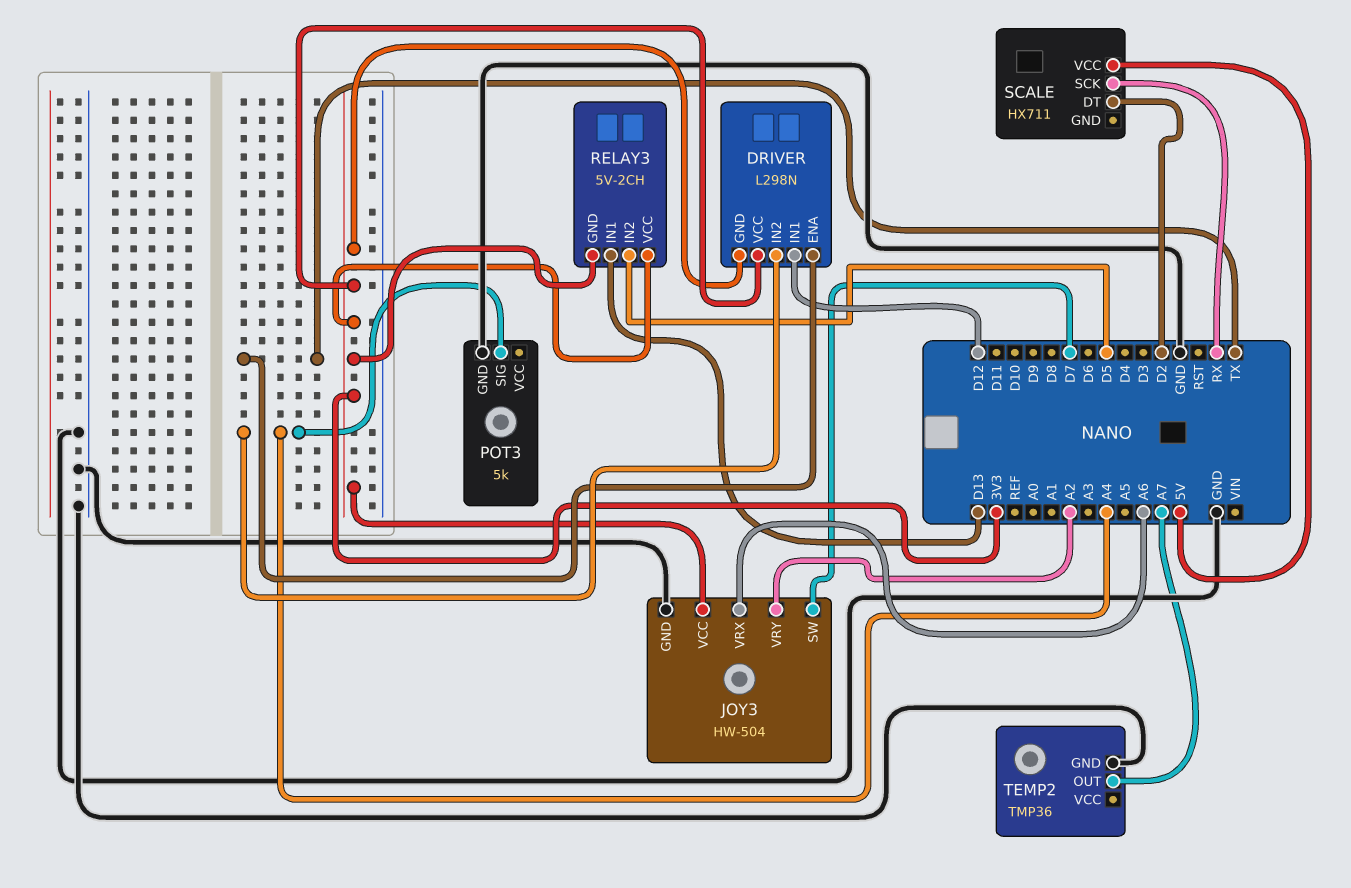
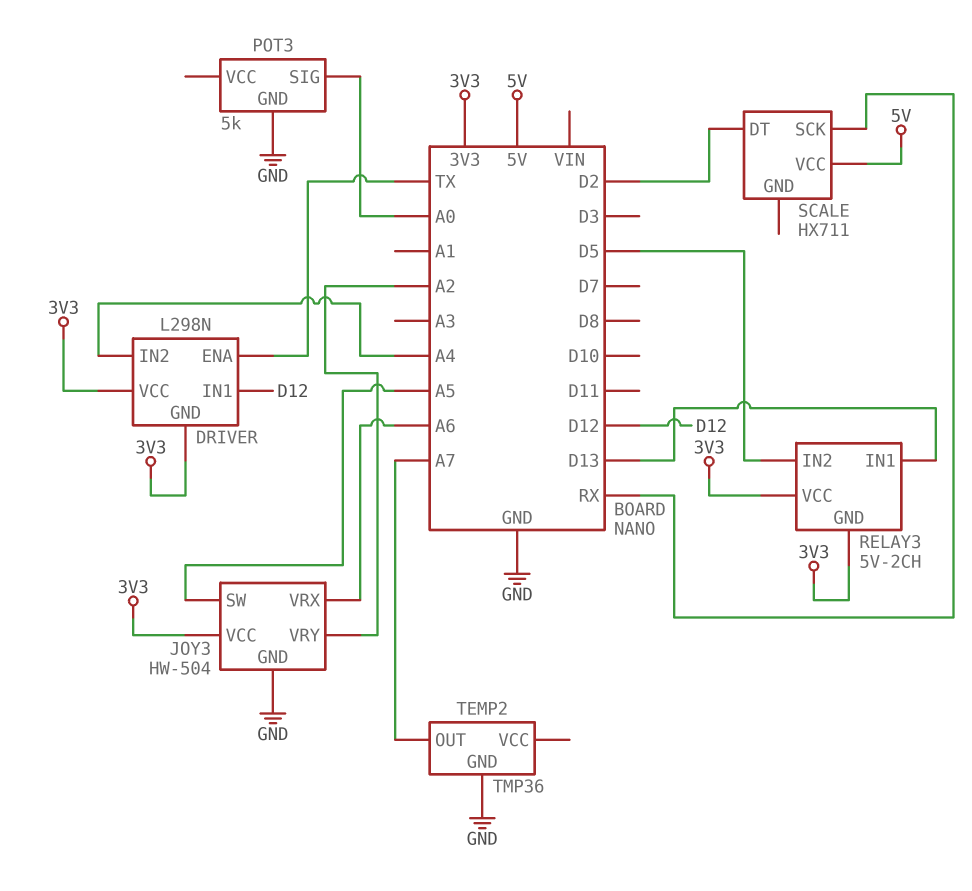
JOY3 pin SW: D7 -> A5
POT3 pin SIG: A4 -> A0

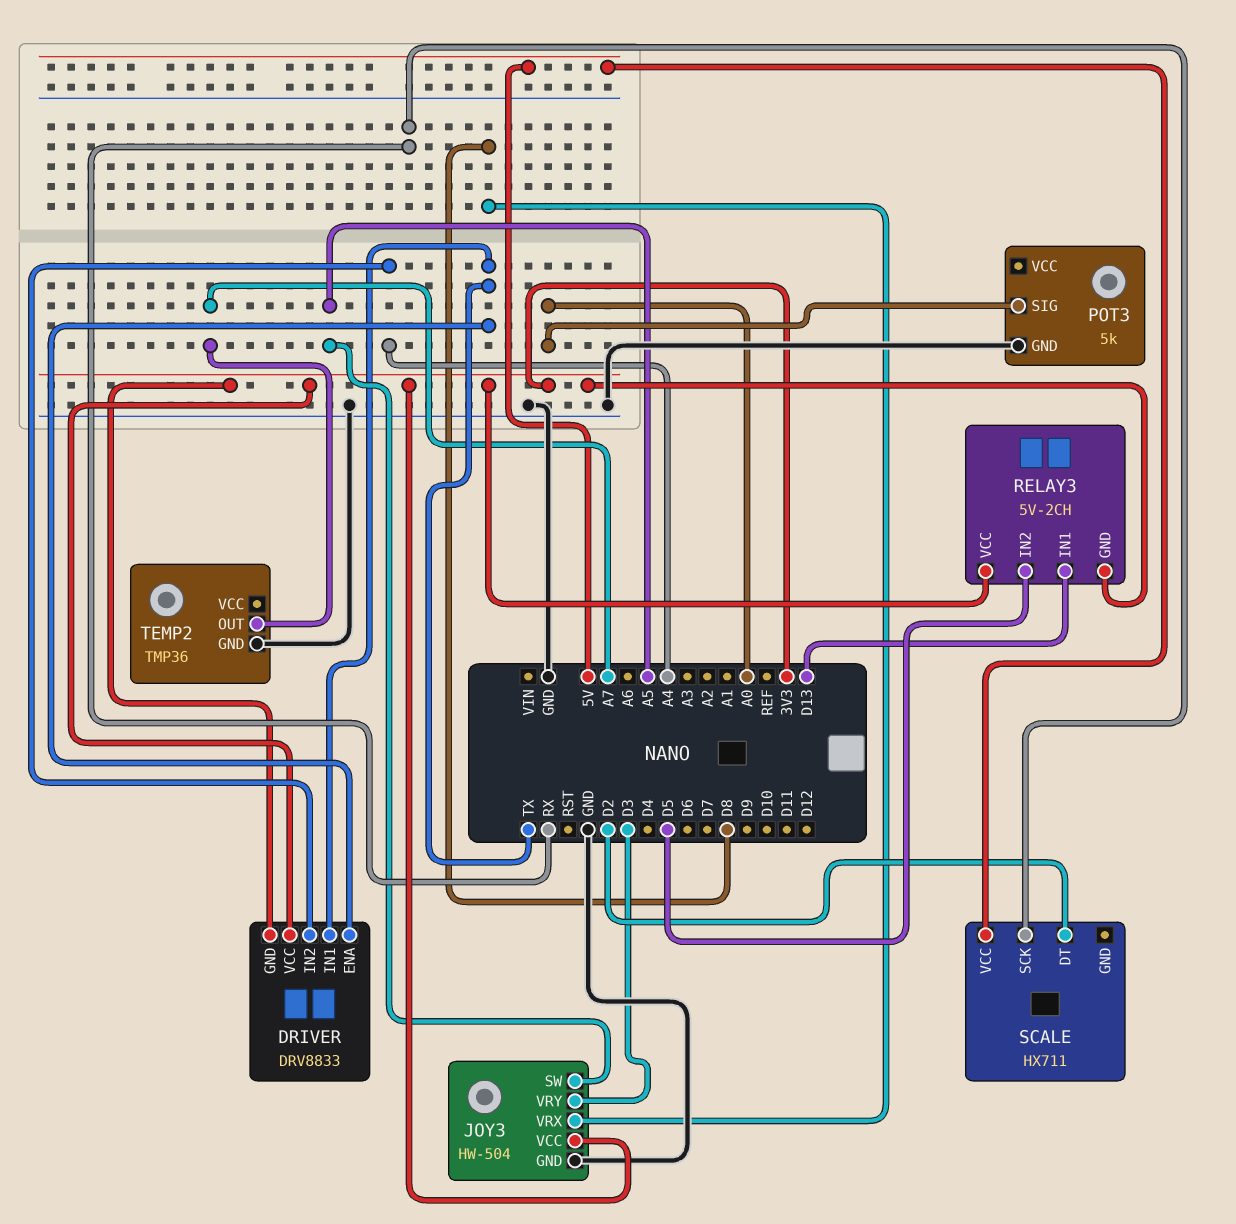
DRIVER: L298N -> DRV8833
DRIVER pin IN1: D12 -> TX
JOY3 pin VRX: A6 -> D8
JOY3 pin VRY: A2 -> D3

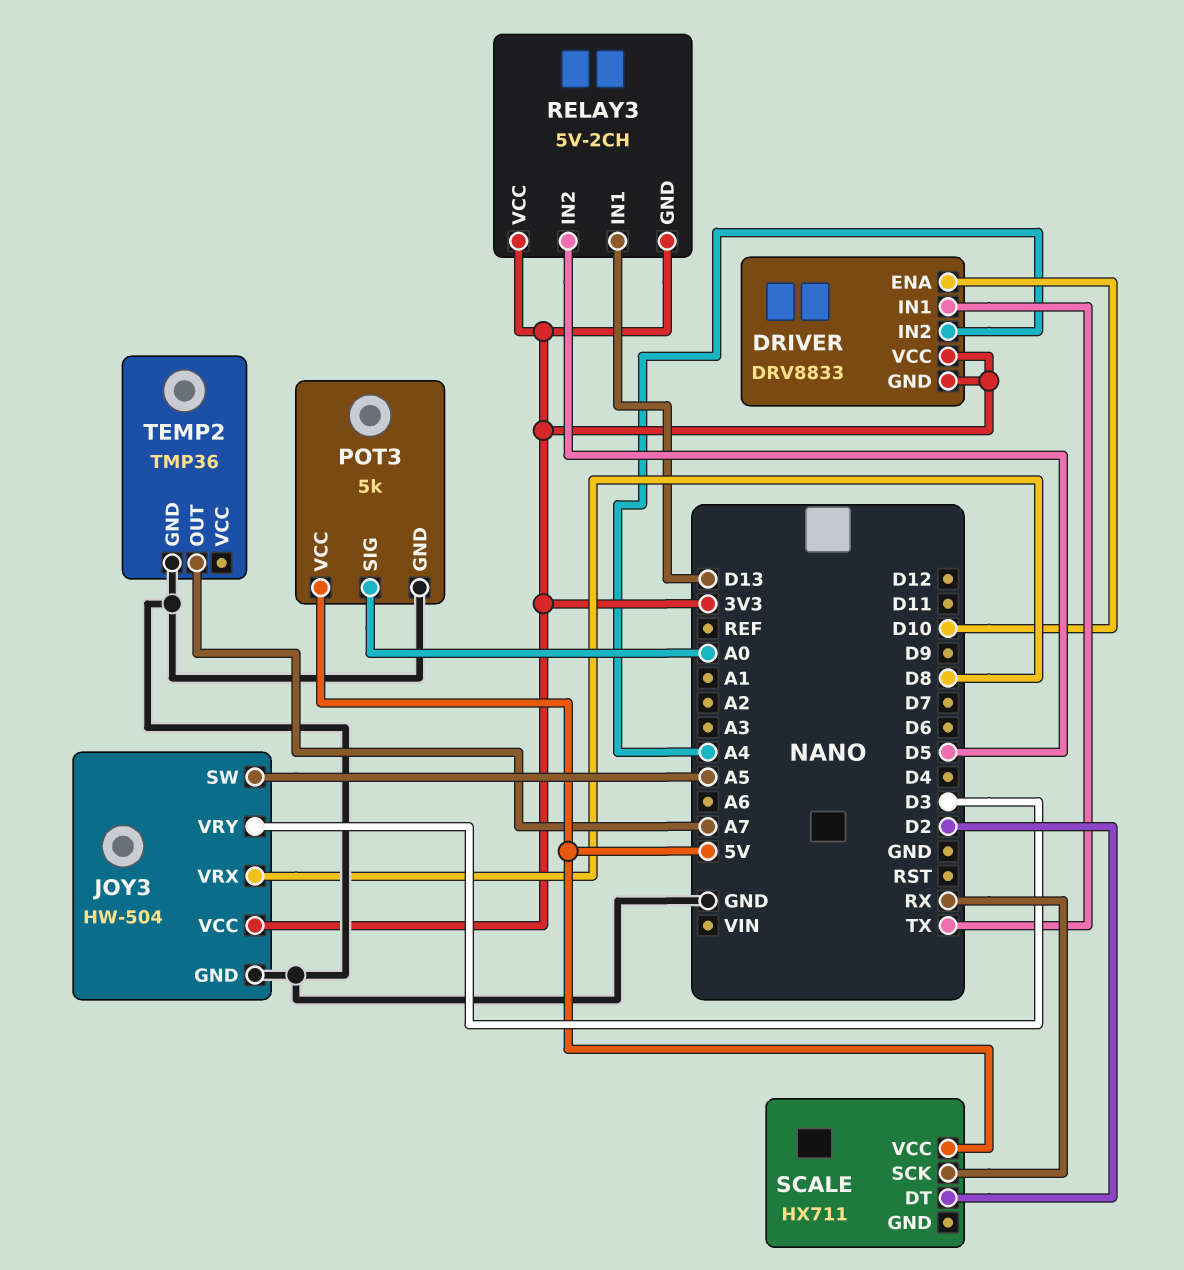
DRIVER pin ENA: TX -> D10
POT3 pin VCC: none -> 5V

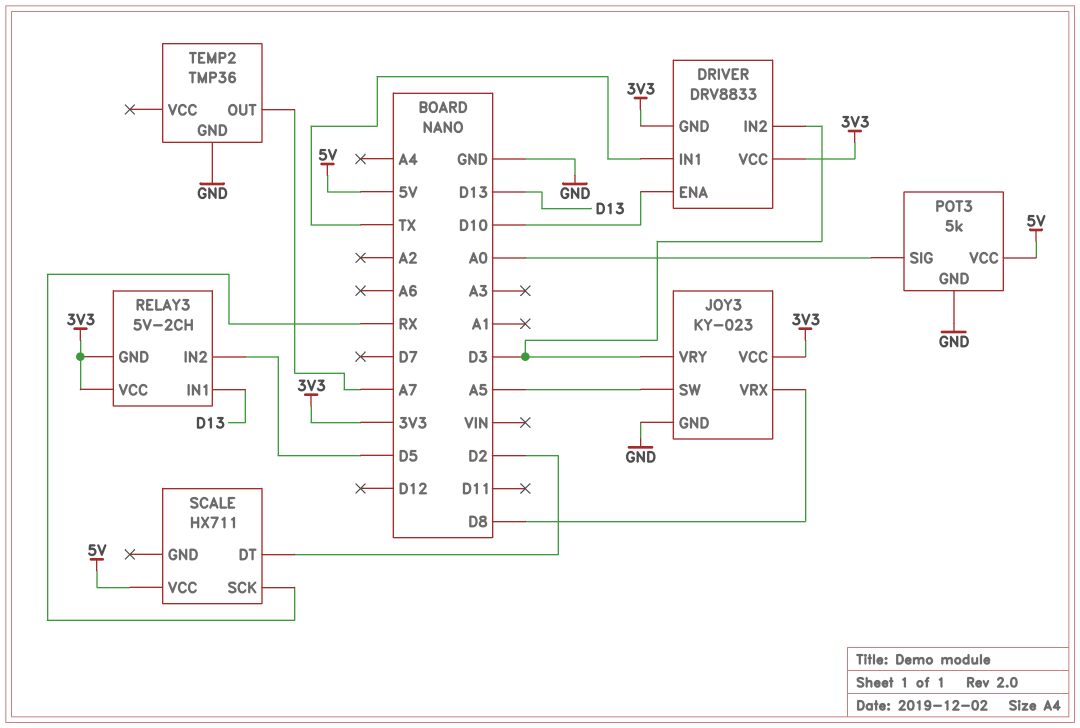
DRIVER pin IN2: A4 -> D3
JOY3: HW-504 -> KY-023

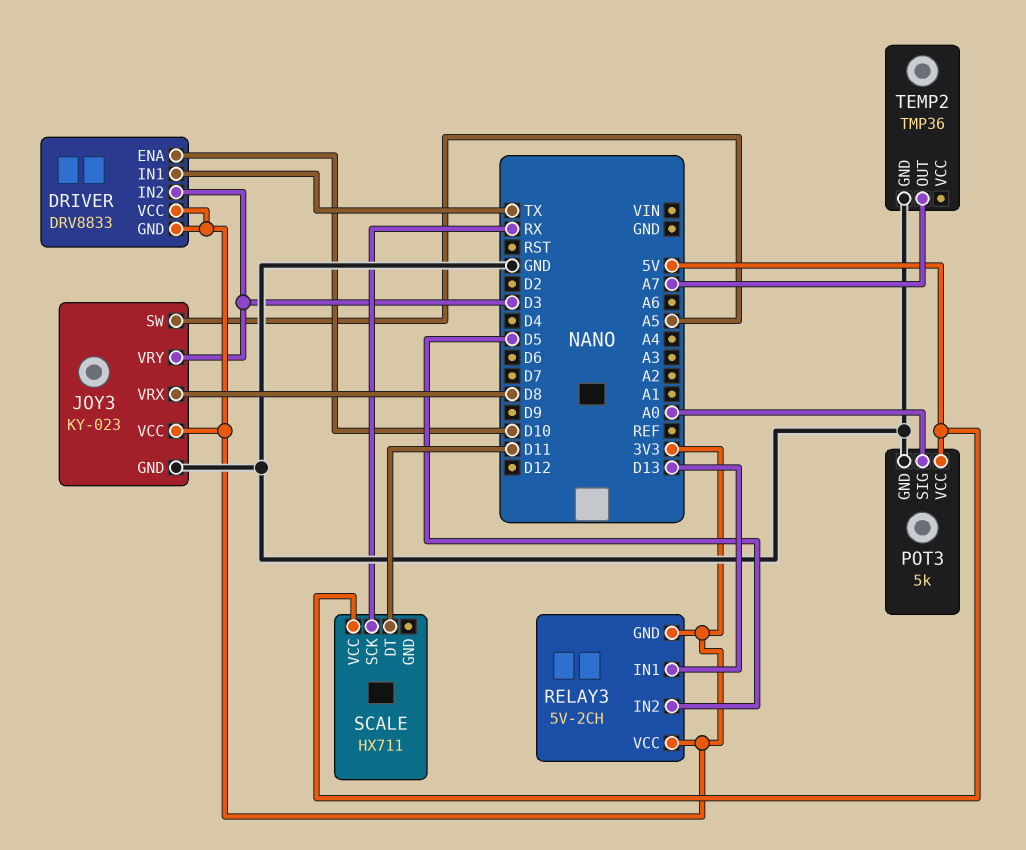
SCALE pin DT: D2 -> D11

